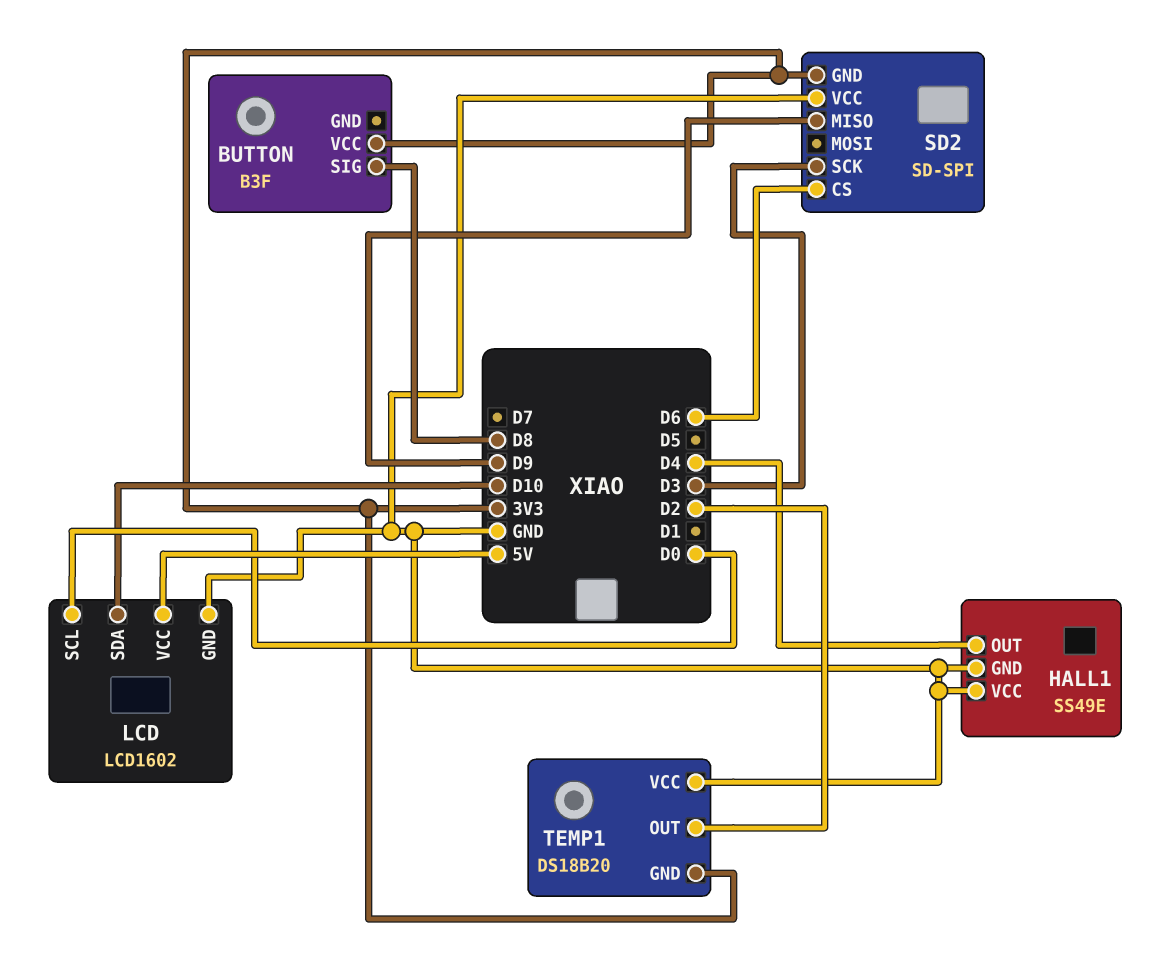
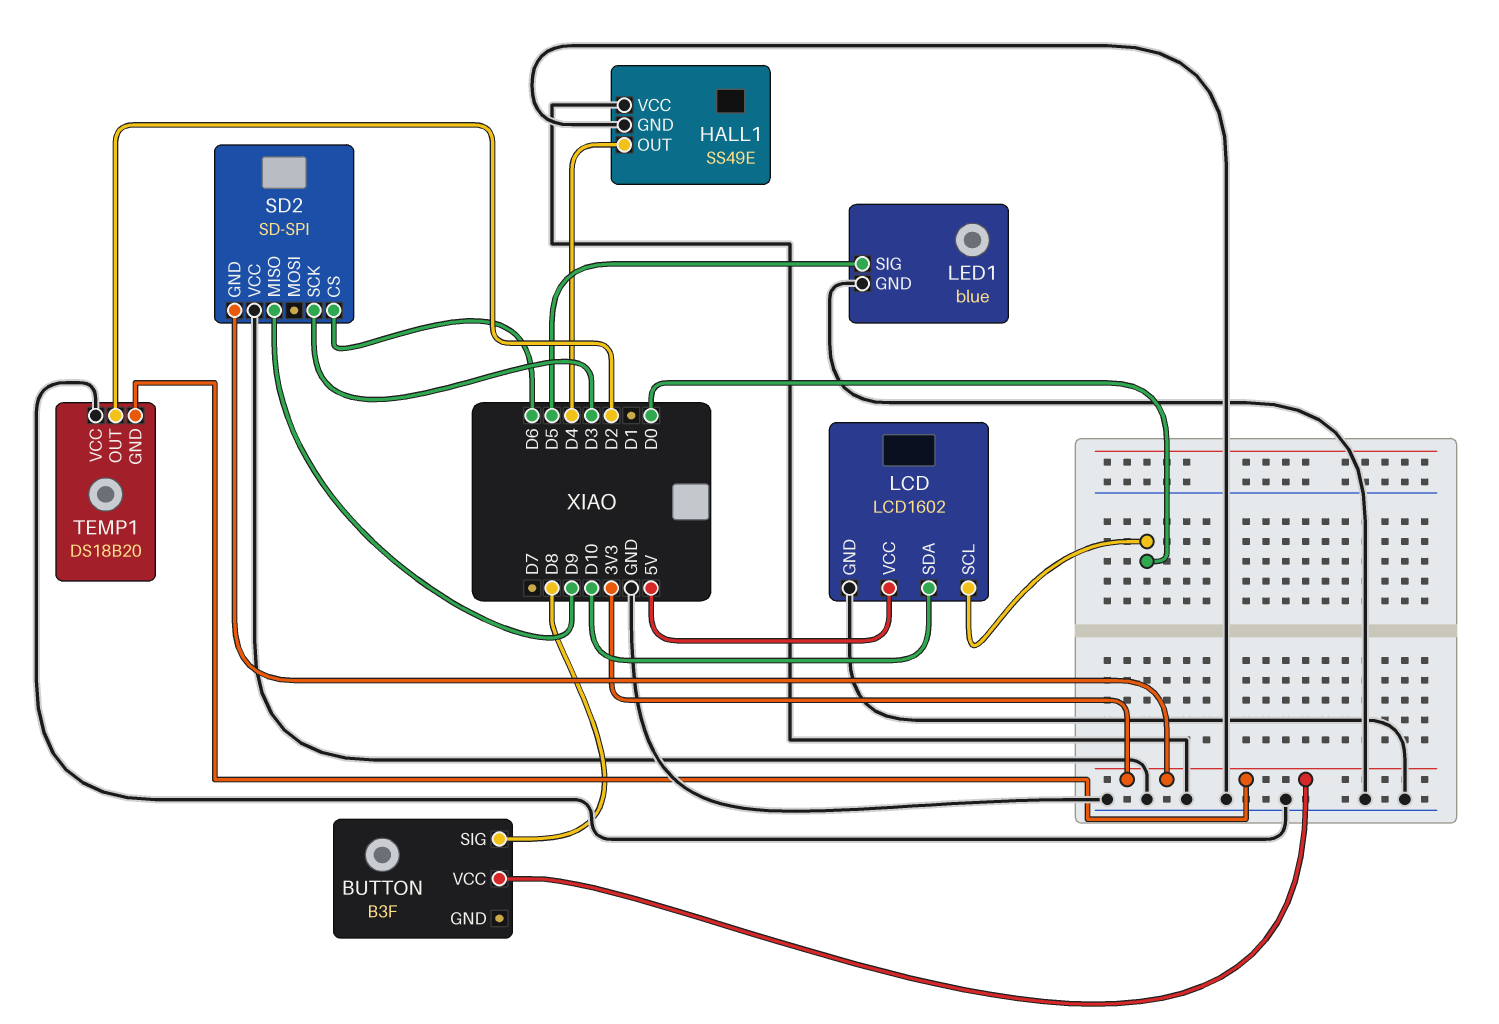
LED1: none -> blue
LED1 pin GND: none -> GND
LED1 pin SIG: none -> D5

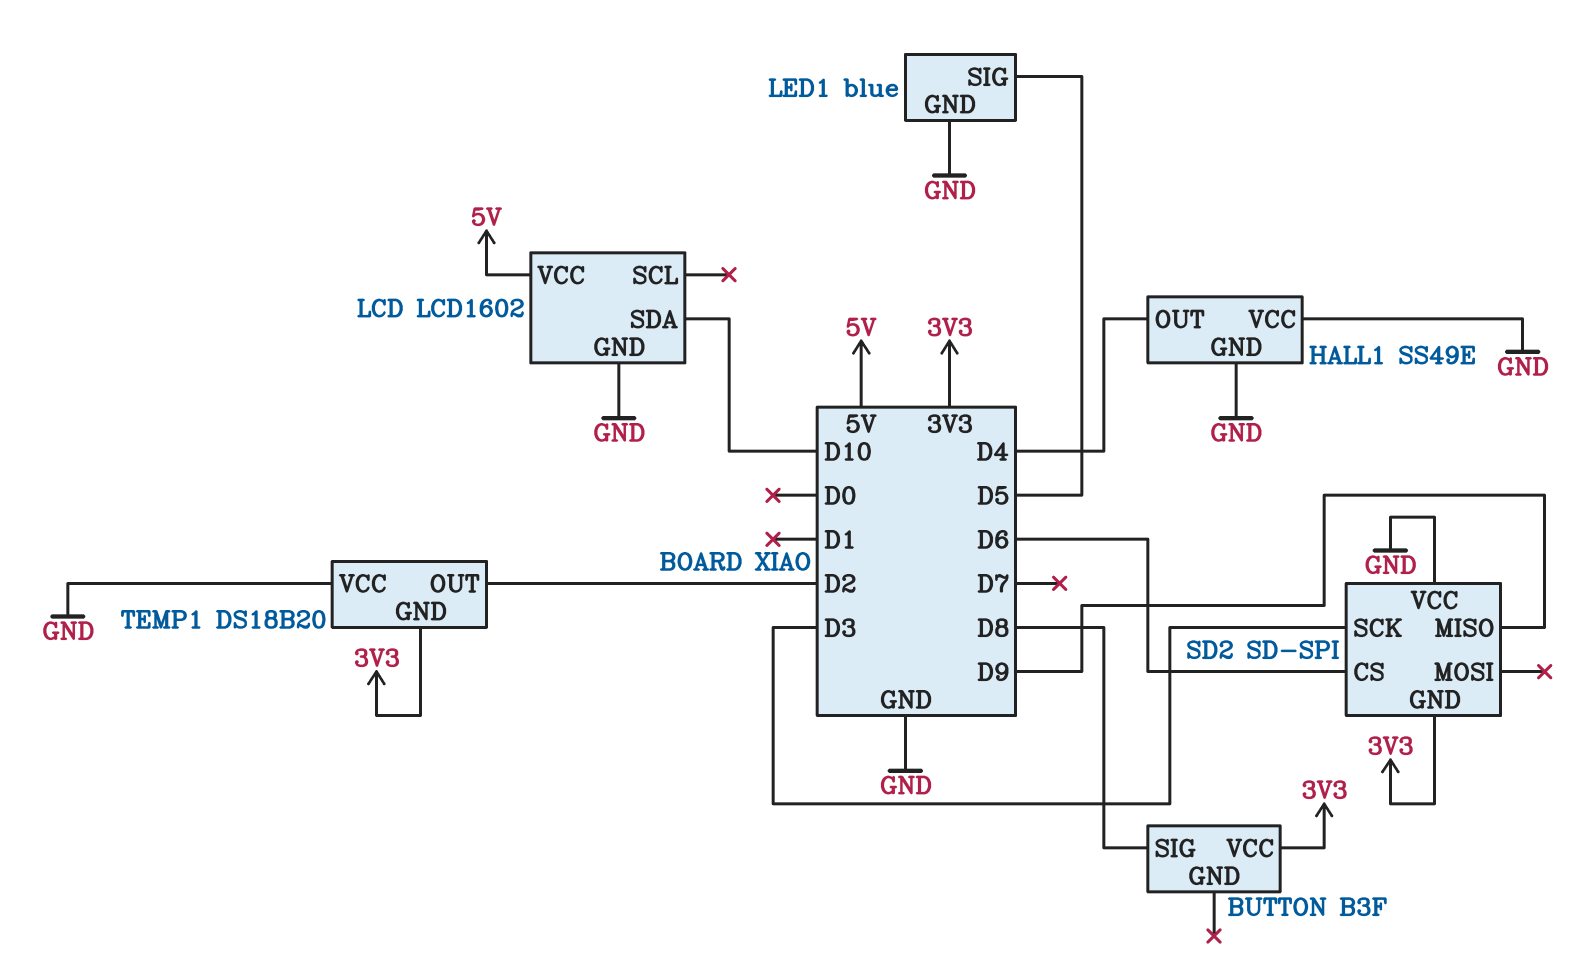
LCD pin SCL: D0 -> none

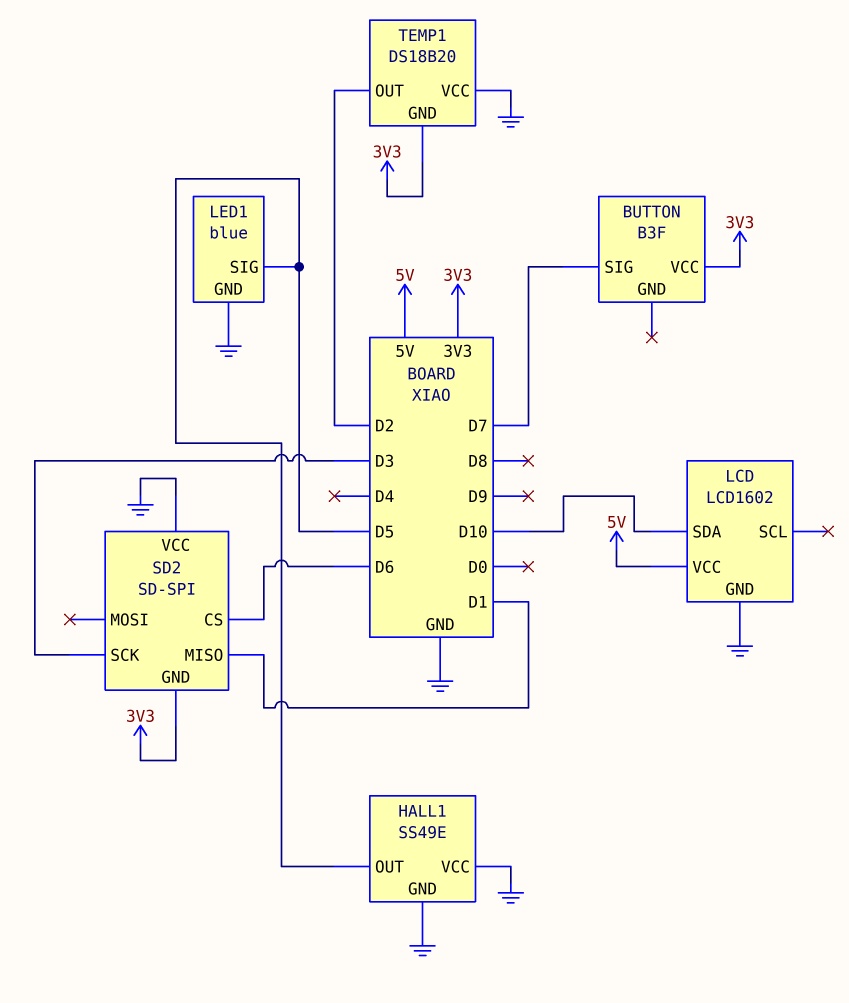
BUTTON pin SIG: D8 -> D7
HALL1 pin OUT: D4 -> D5
SD2 pin MISO: D9 -> D1

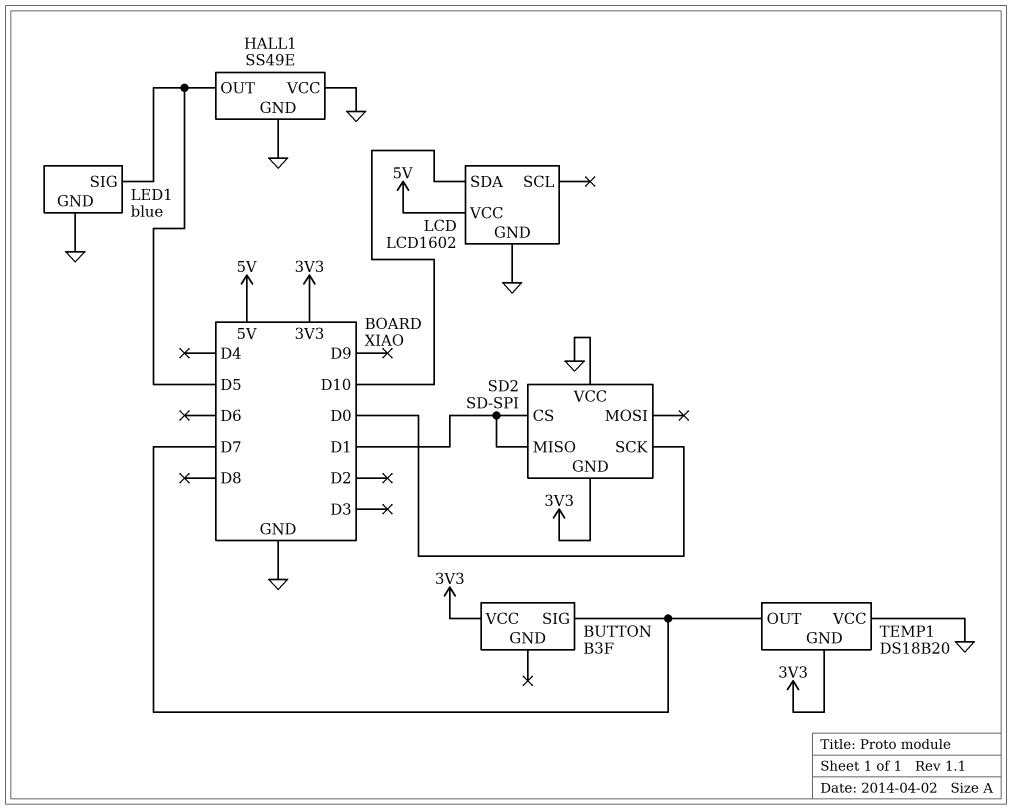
SD2 pin CS: D6 -> D1
SD2 pin SCK: D3 -> D0
TEMP1 pin OUT: D2 -> D7

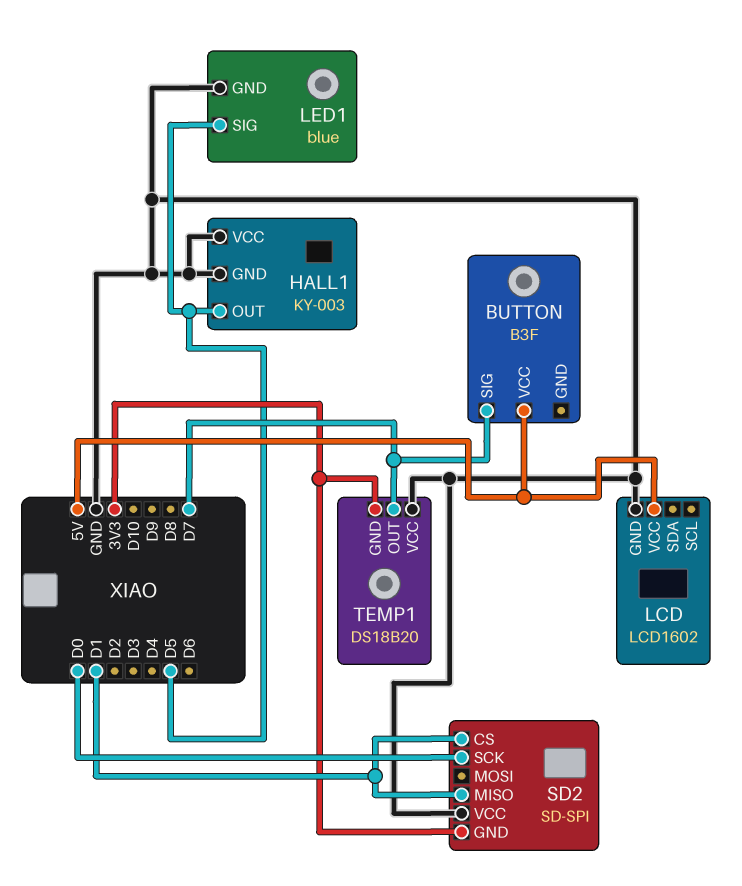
BUTTON pin VCC: 3V3 -> 5V
HALL1: SS49E -> KY-003
LCD pin SDA: D10 -> none

